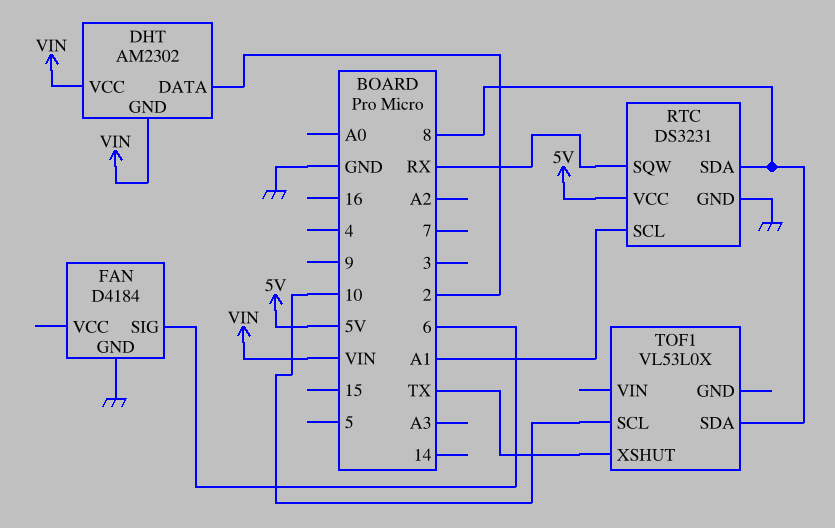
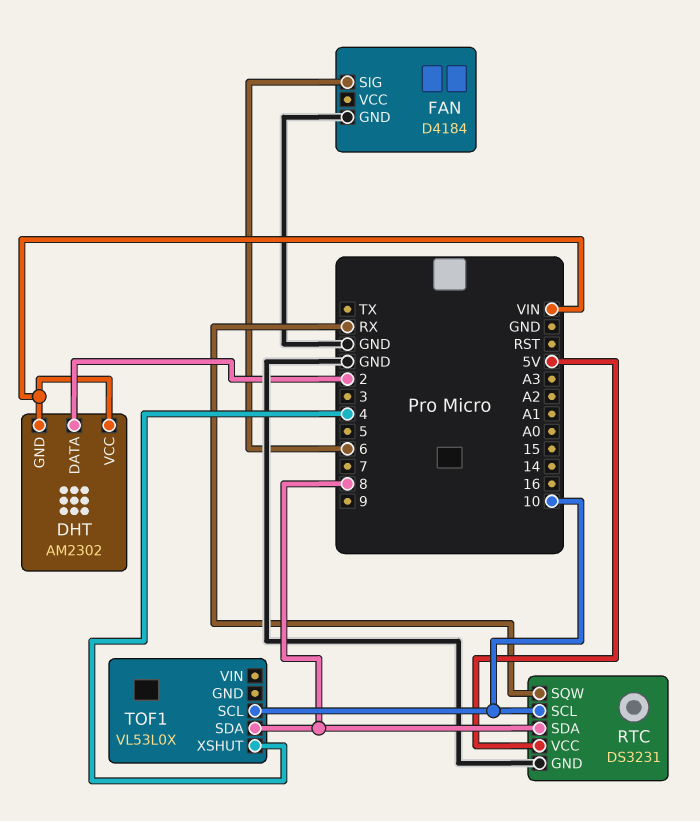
RTC pin SCL: A1 -> 10
TOF1 pin XSHUT: TX -> 4

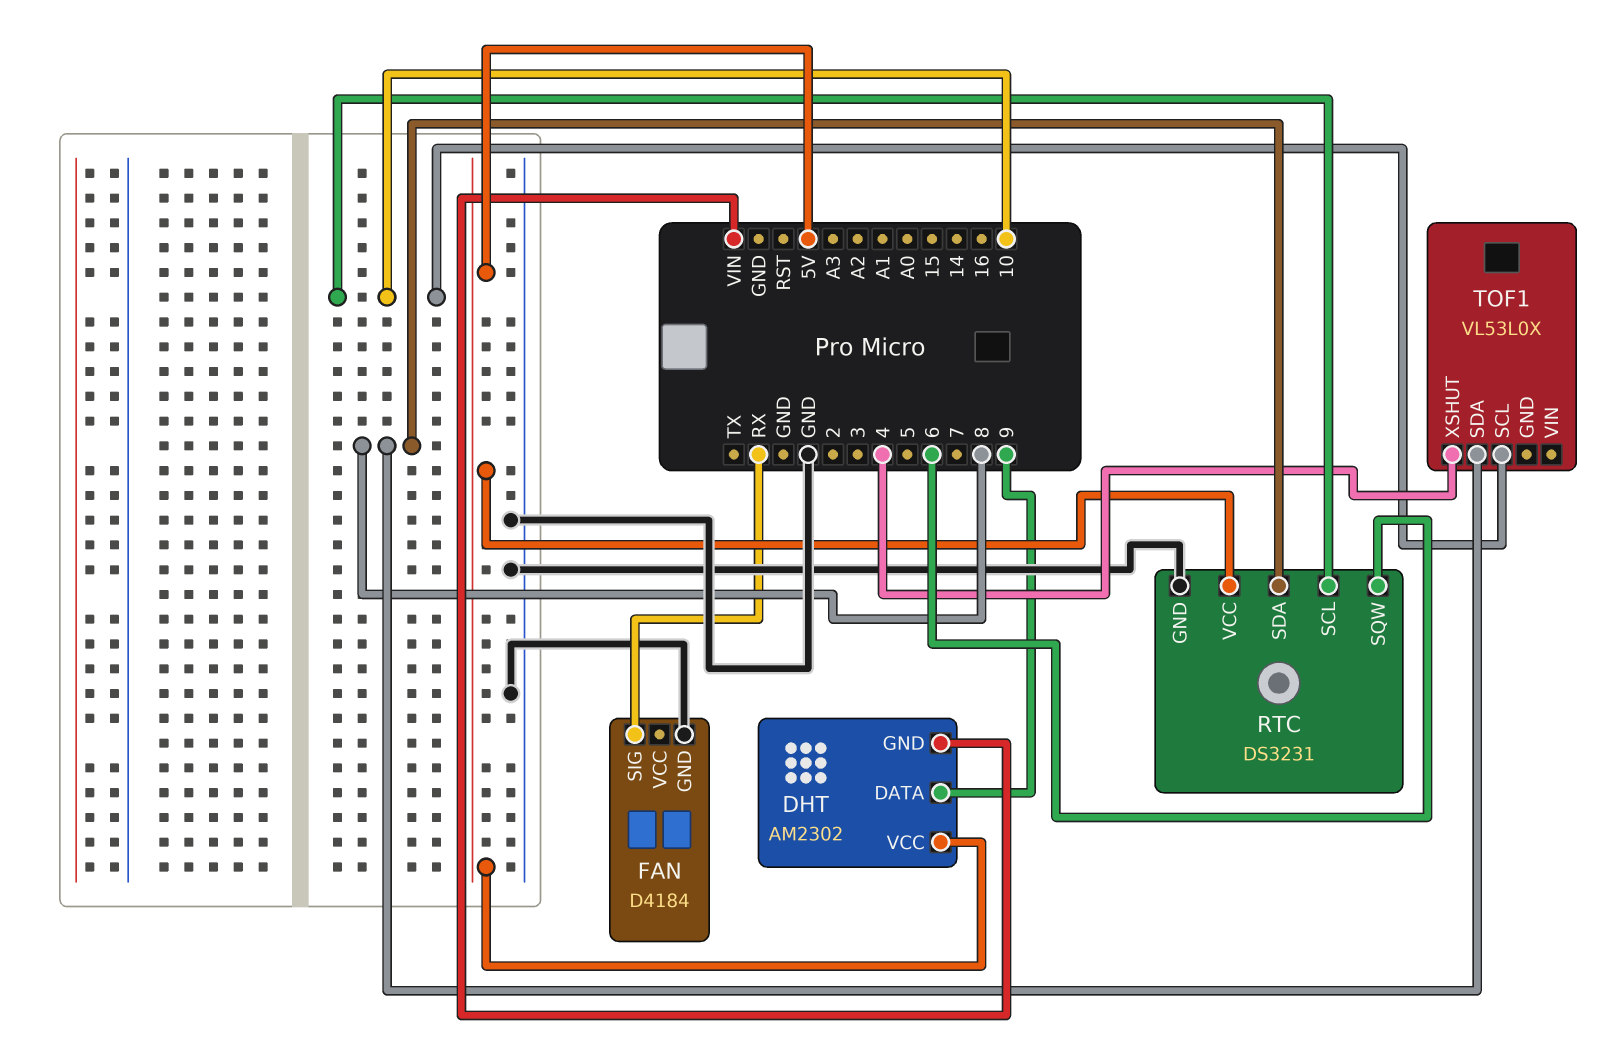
DHT pin DATA: 2 -> 9
DHT pin VCC: VIN -> 5V
FAN pin SIG: 6 -> RX
RTC pin SQW: RX -> 6

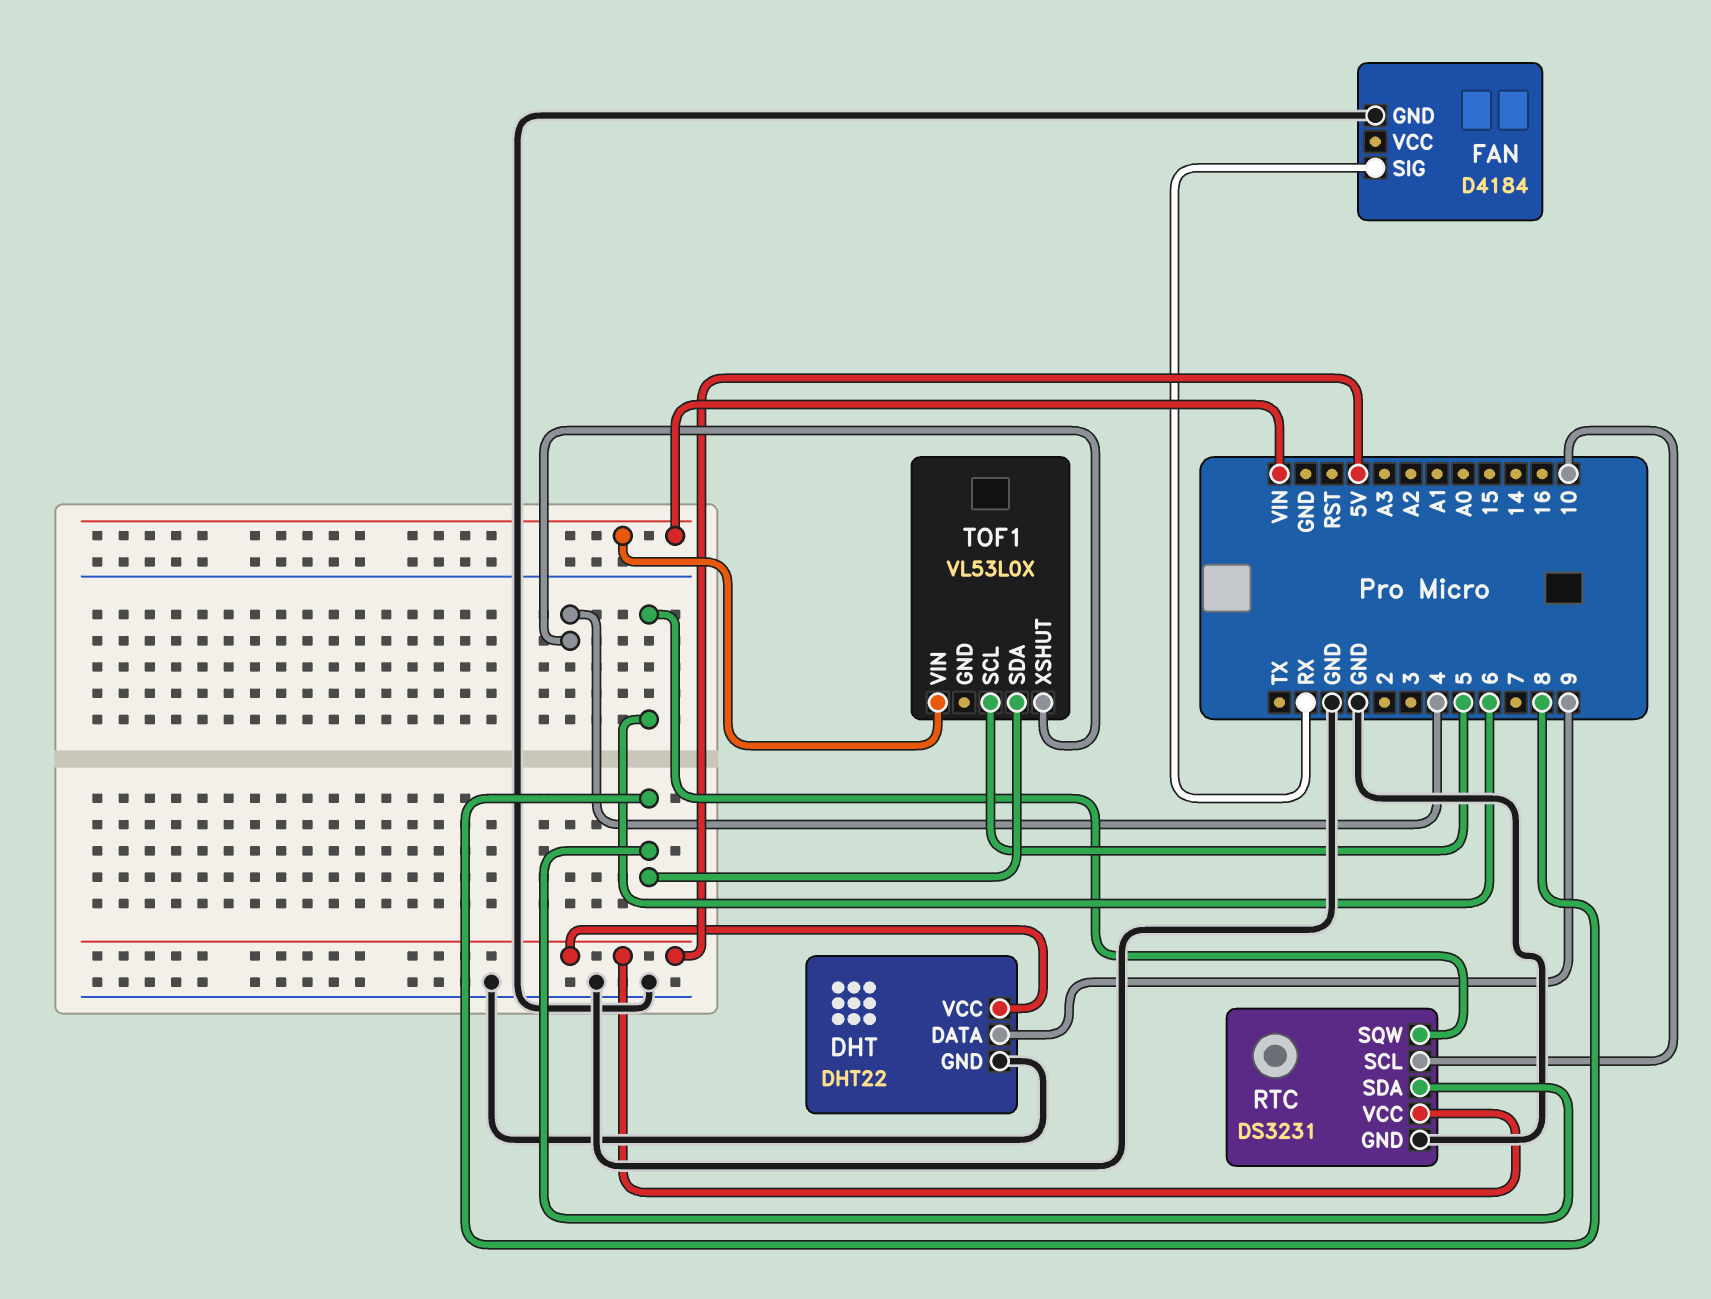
DHT: AM2302 -> DHT22
DHT pin GND: VIN -> GND
TOF1 pin SCL: 10 -> 5
TOF1 pin VIN: none -> VIN

